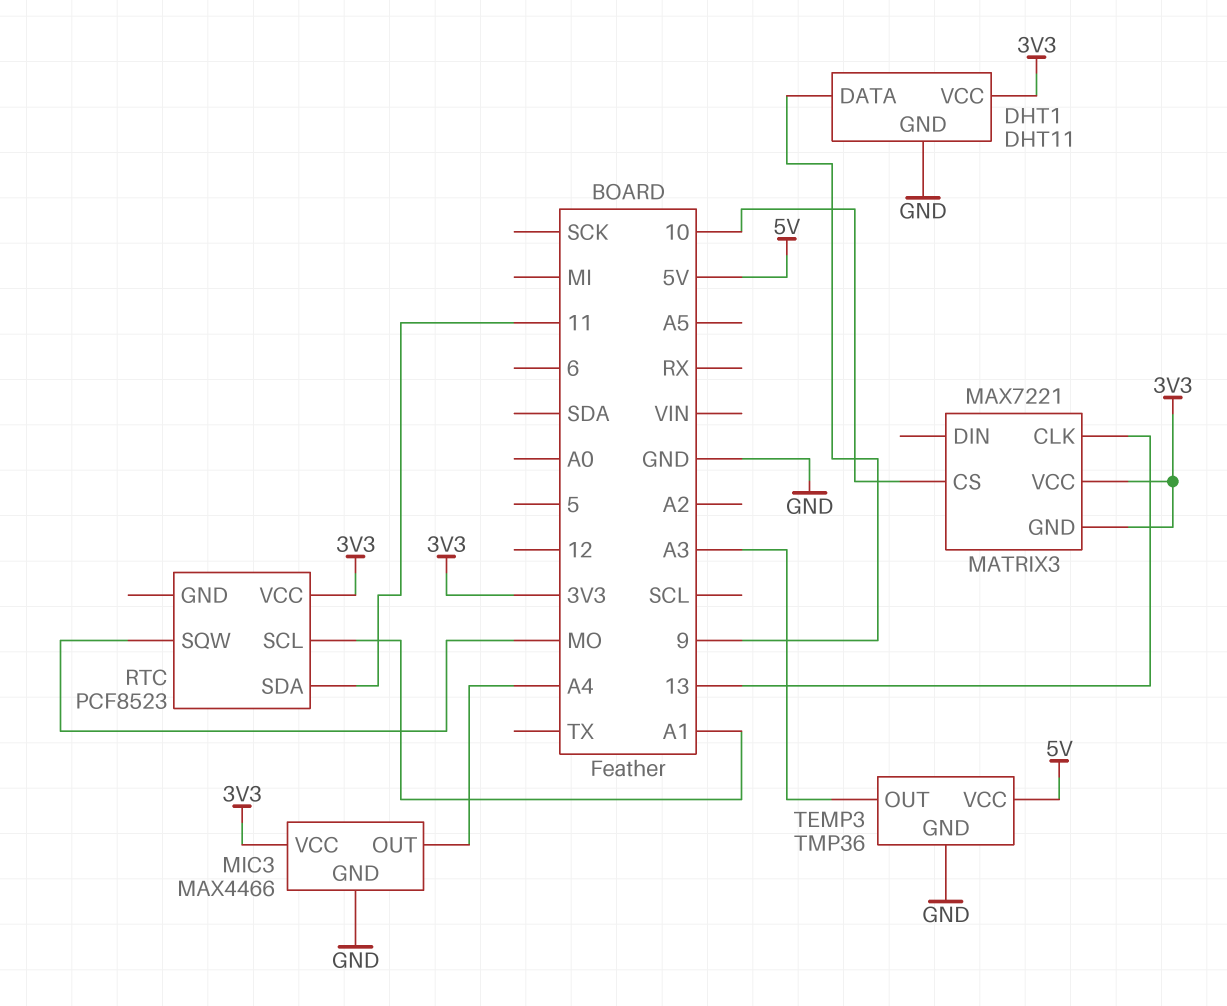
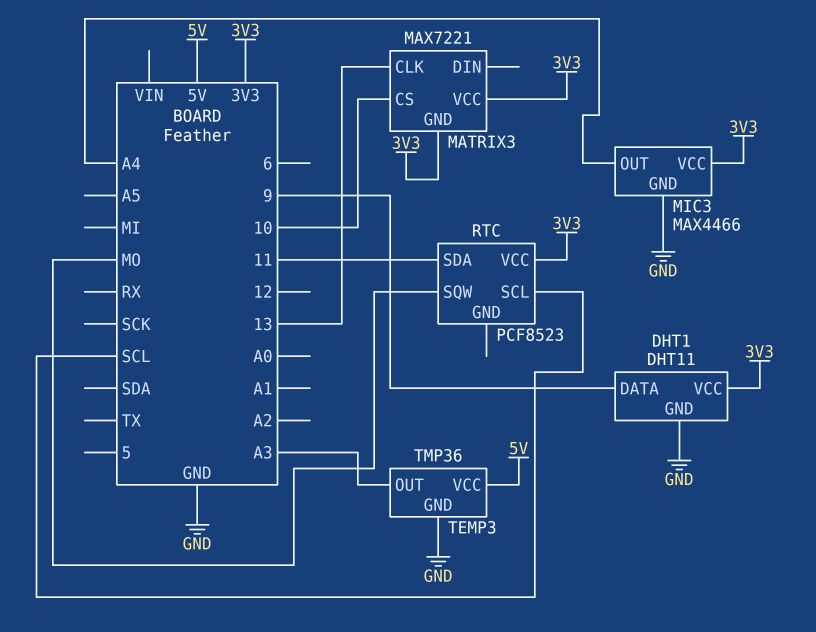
RTC pin SCL: A1 -> SCL

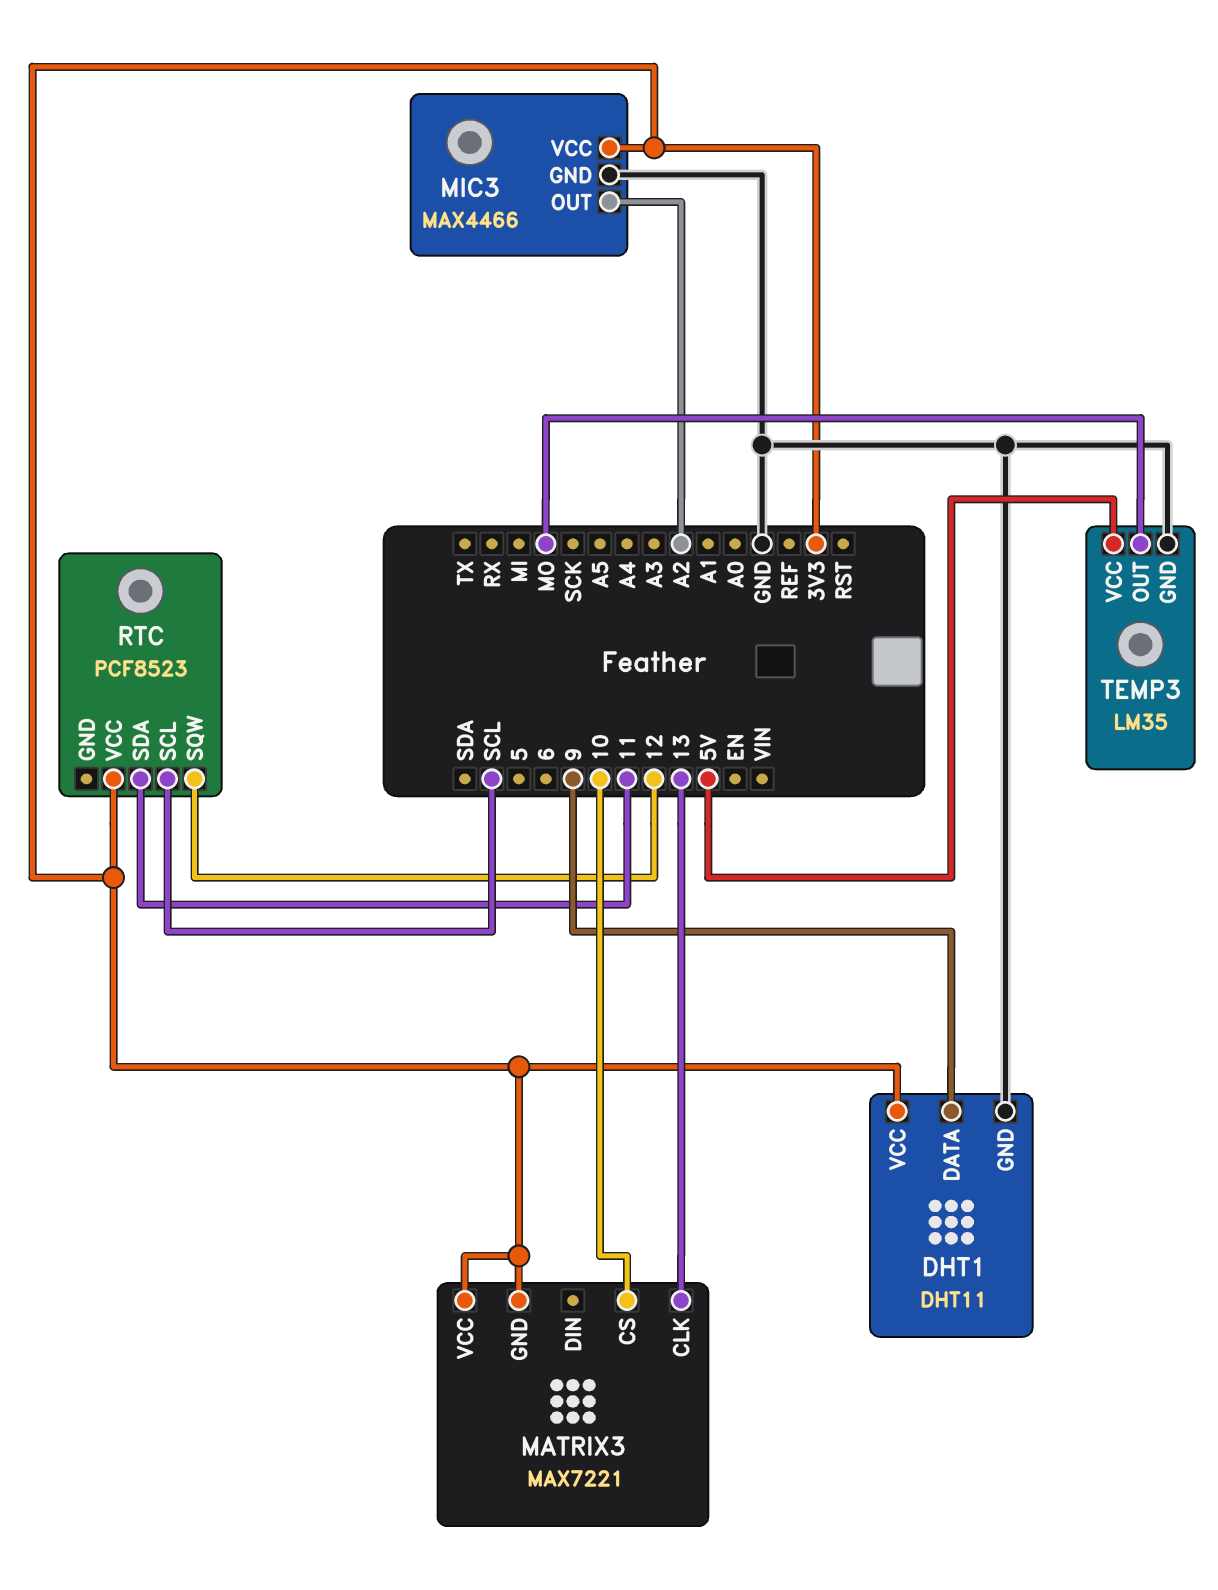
MIC3 pin OUT: A4 -> A2
RTC pin SQW: MO -> 12
TEMP3: TMP36 -> LM35
TEMP3 pin OUT: A3 -> MO

